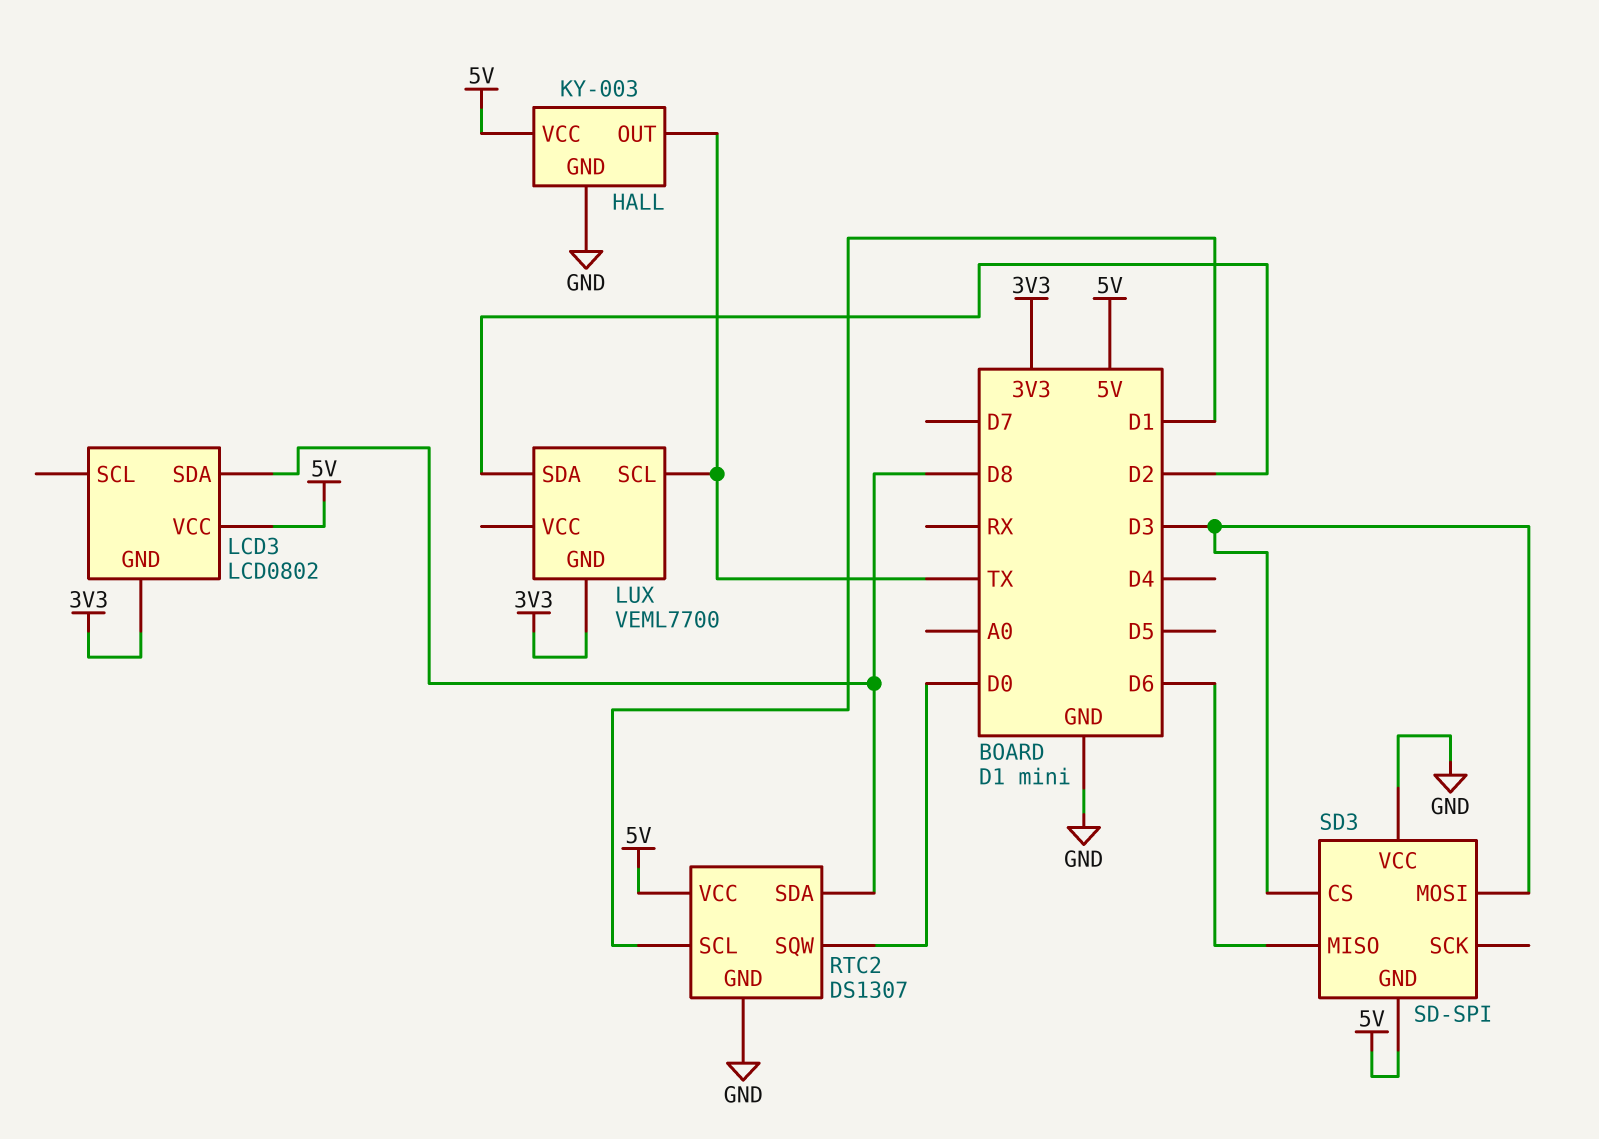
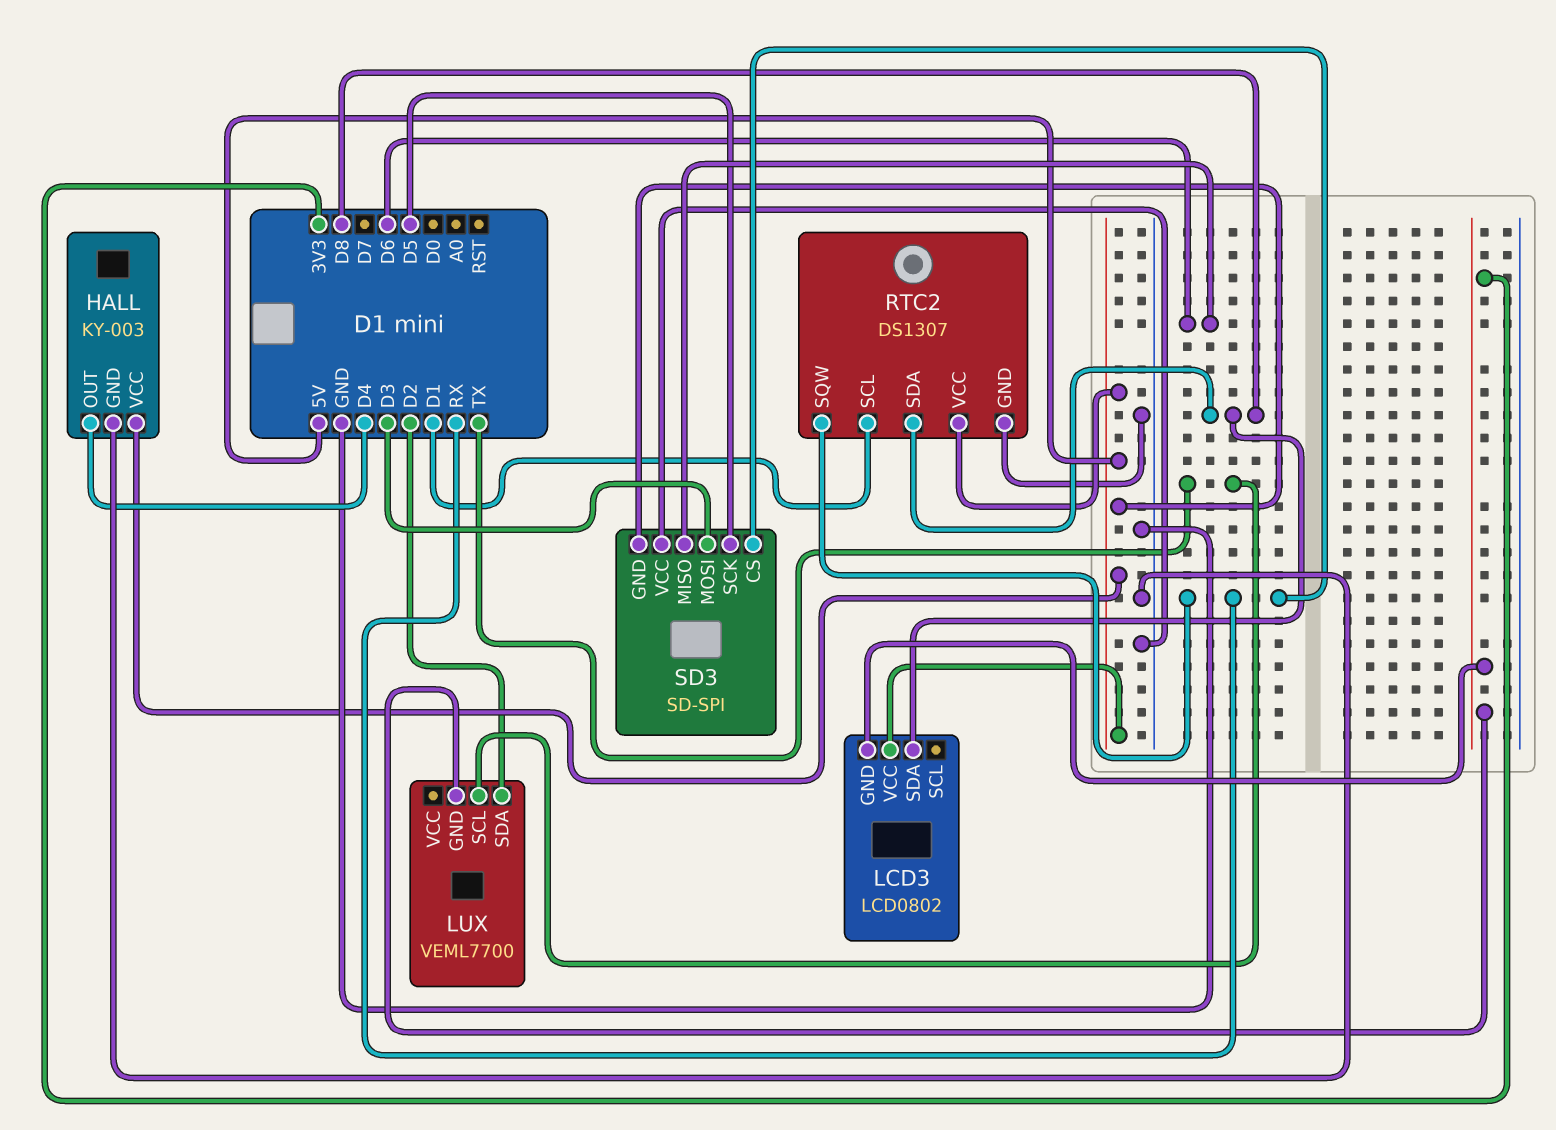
HALL pin OUT: TX -> D4
RTC2 pin SQW: D0 -> RX
SD3 pin CS: D3 -> RX
SD3 pin SCK: none -> D5

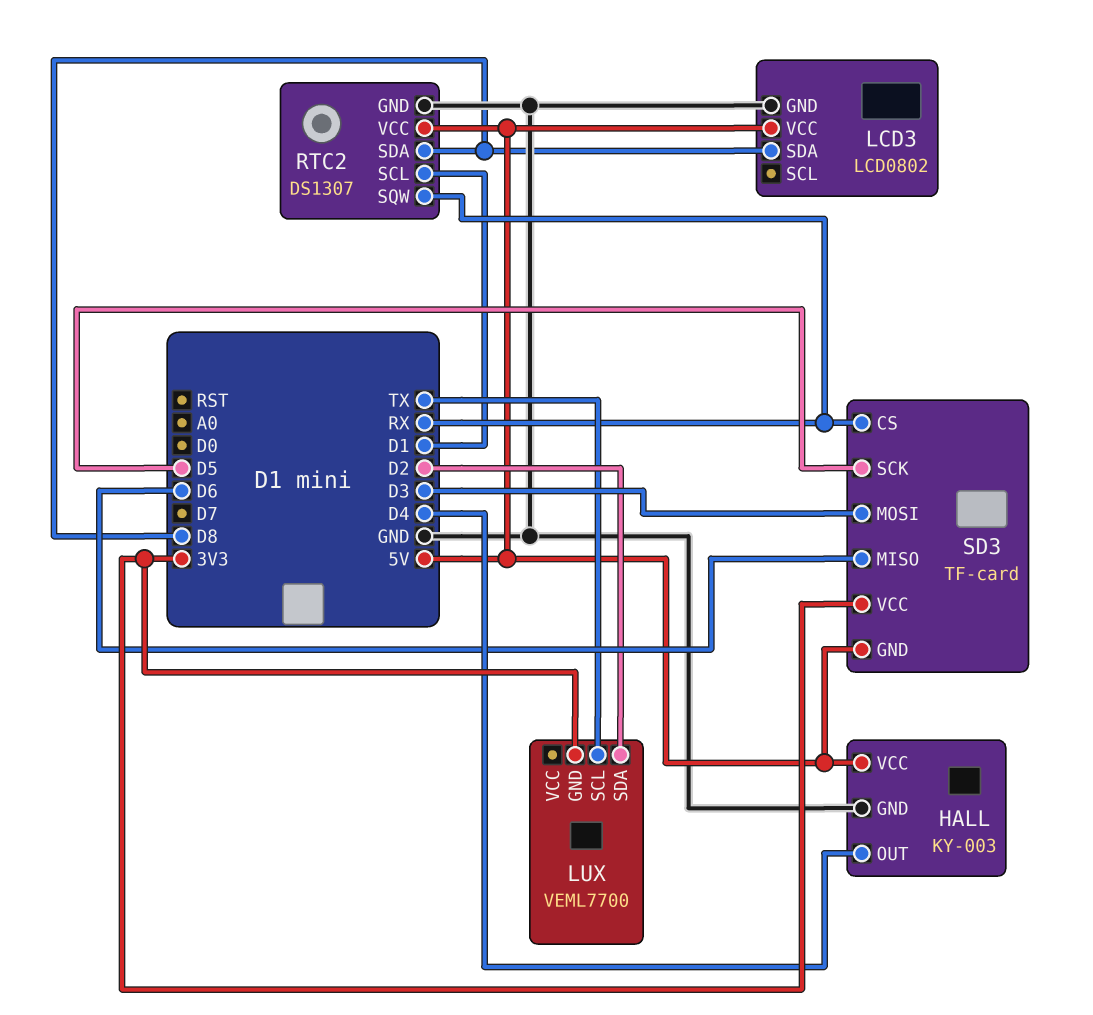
LCD3 pin GND: 3V3 -> GND
SD3: SD-SPI -> TF-card
SD3 pin VCC: GND -> 3V3

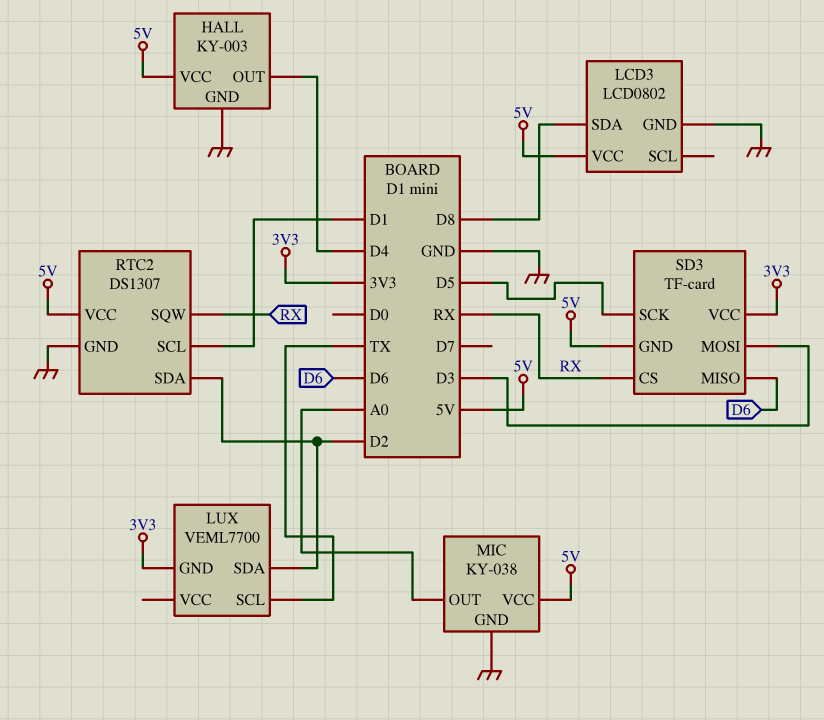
MIC: none -> KY-038
MIC pin GND: none -> GND
MIC pin OUT: none -> A0
MIC pin VCC: none -> 5V
RTC2 pin SDA: D8 -> D2

